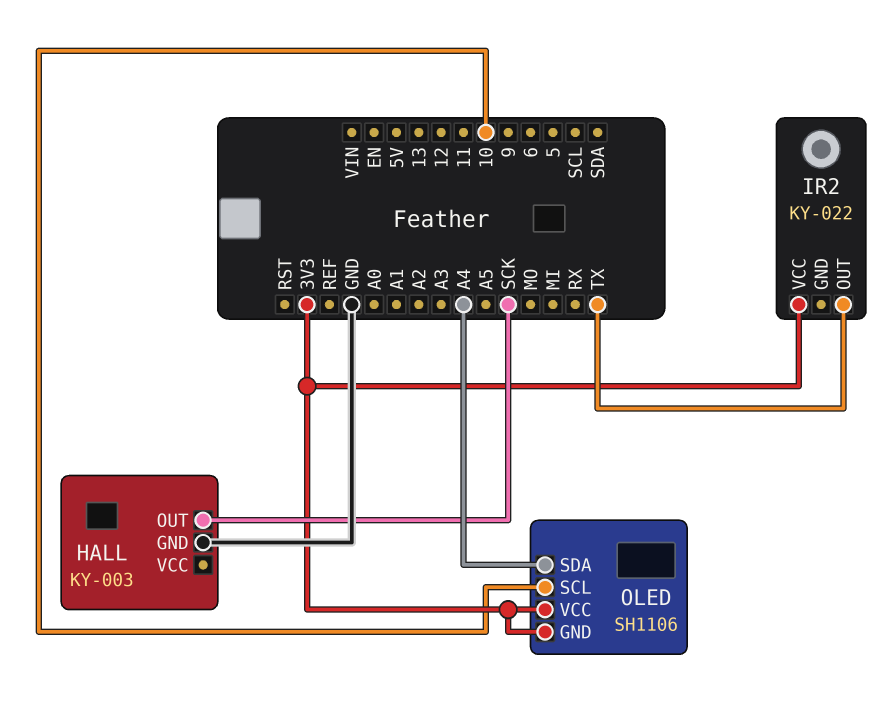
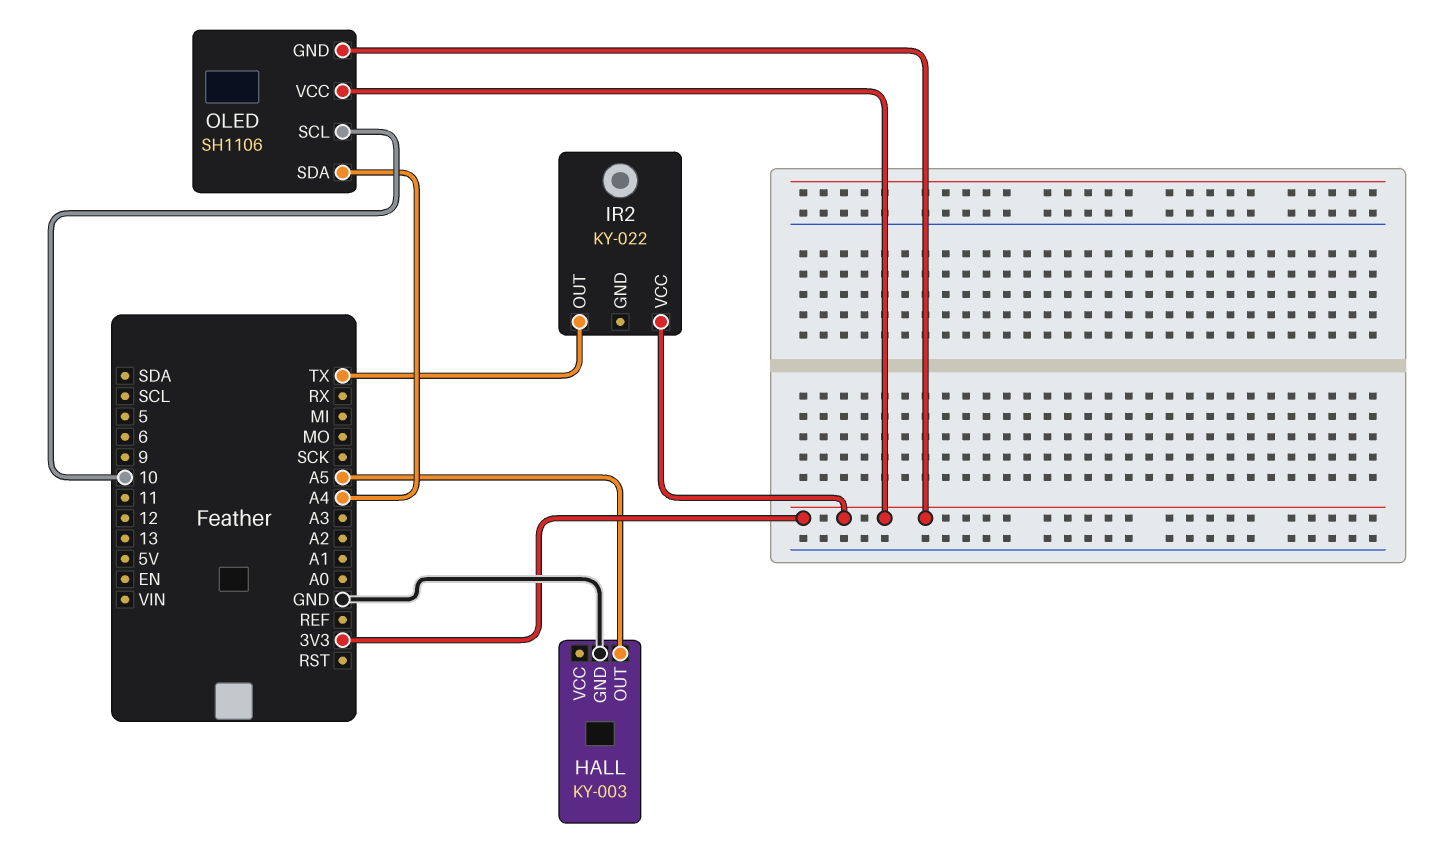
HALL pin OUT: SCK -> A5

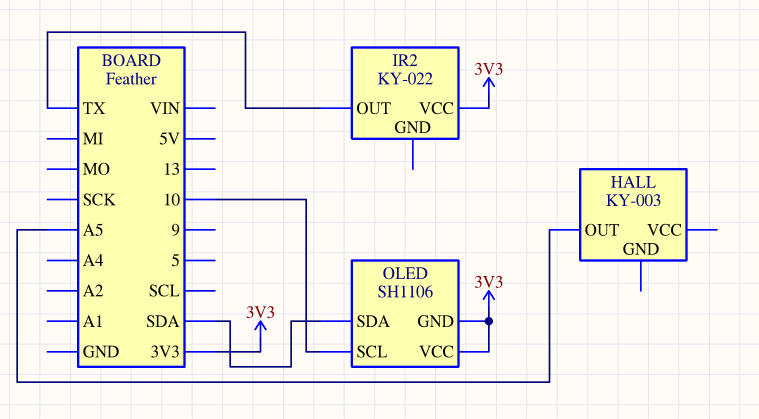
HALL pin GND: GND -> none
OLED pin SDA: A4 -> SDA

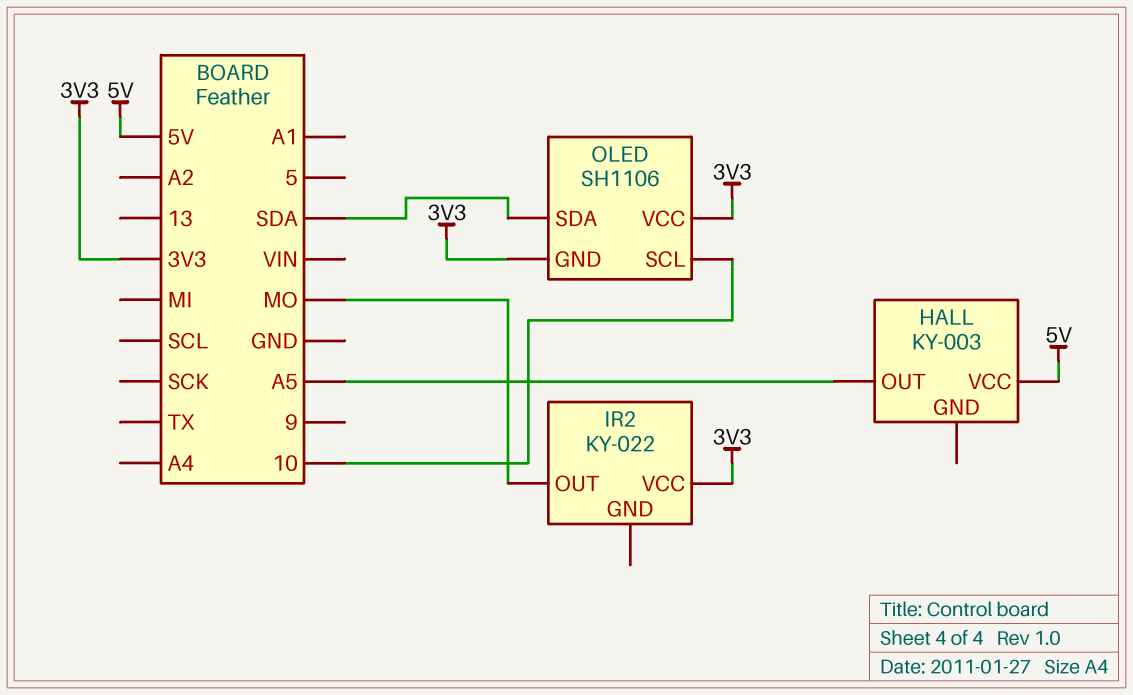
HALL pin VCC: none -> 5V
IR2 pin OUT: TX -> MO

